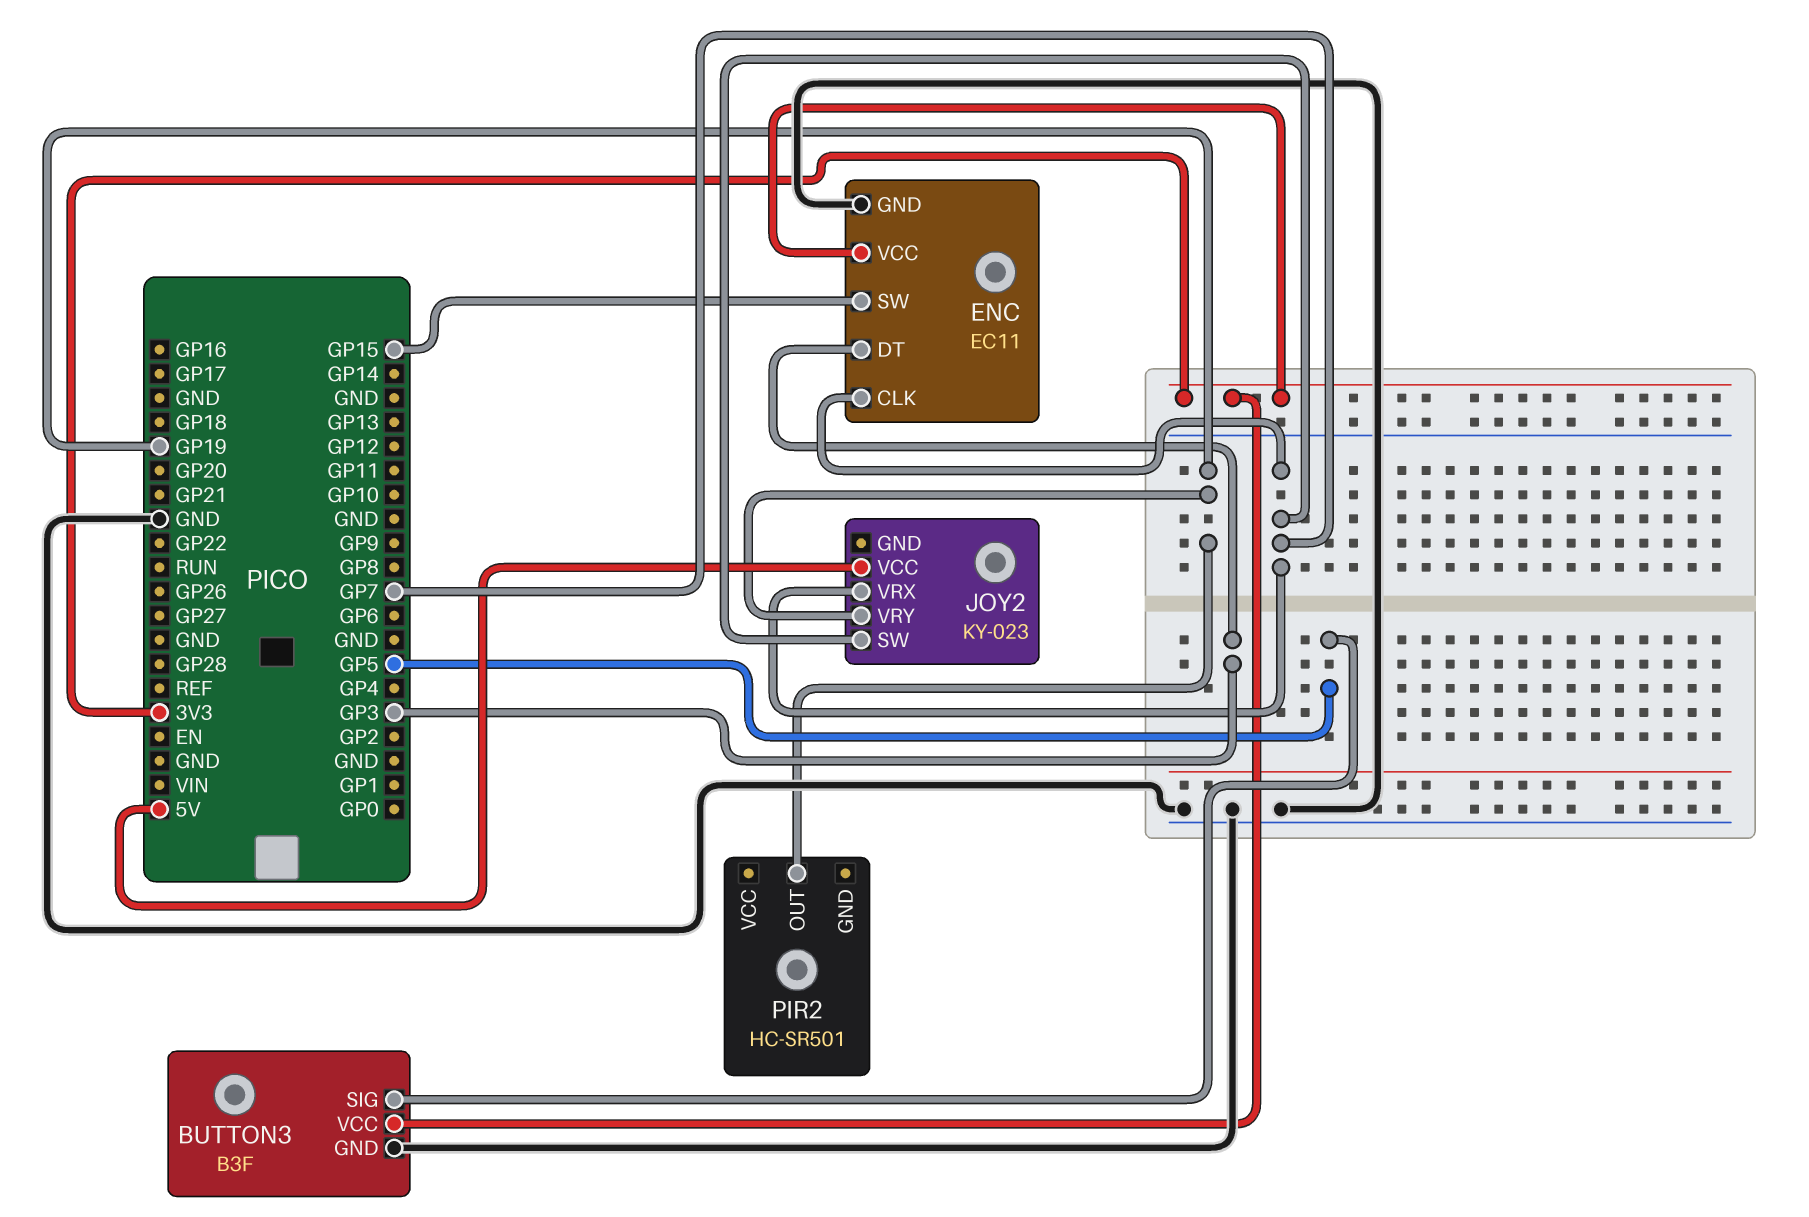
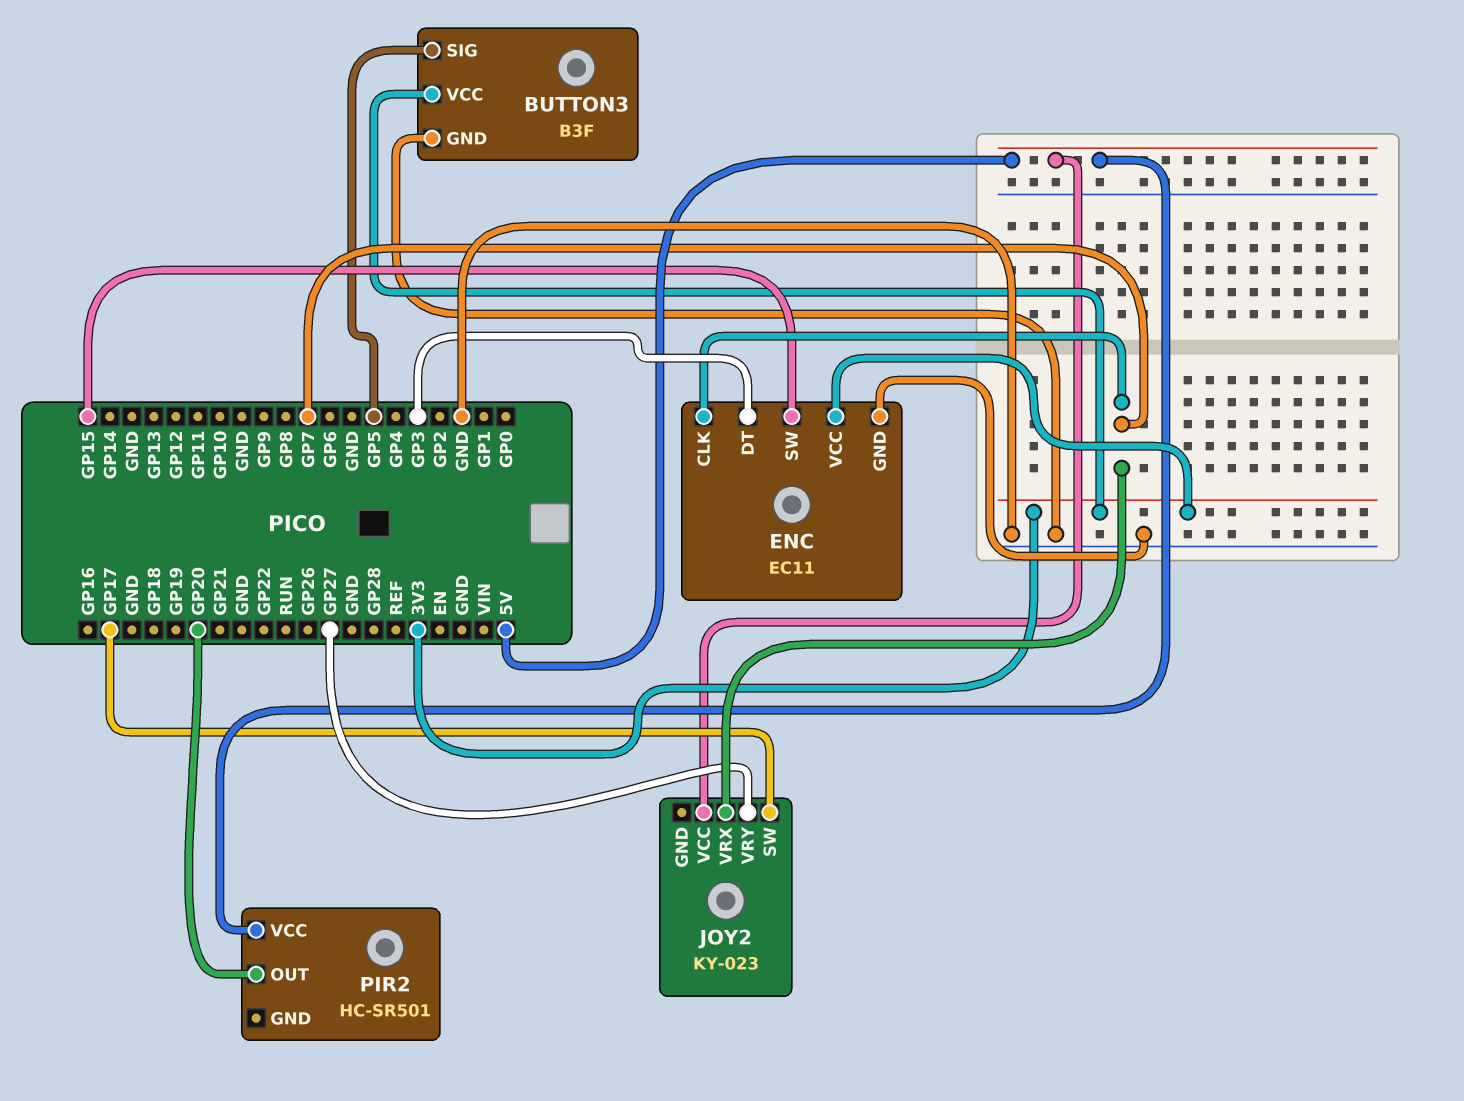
JOY2 pin SW: GP7 -> GP17
JOY2 pin VRY: GP19 -> GP27
PIR2 pin OUT: GP19 -> GP20
PIR2 pin VCC: none -> 5V

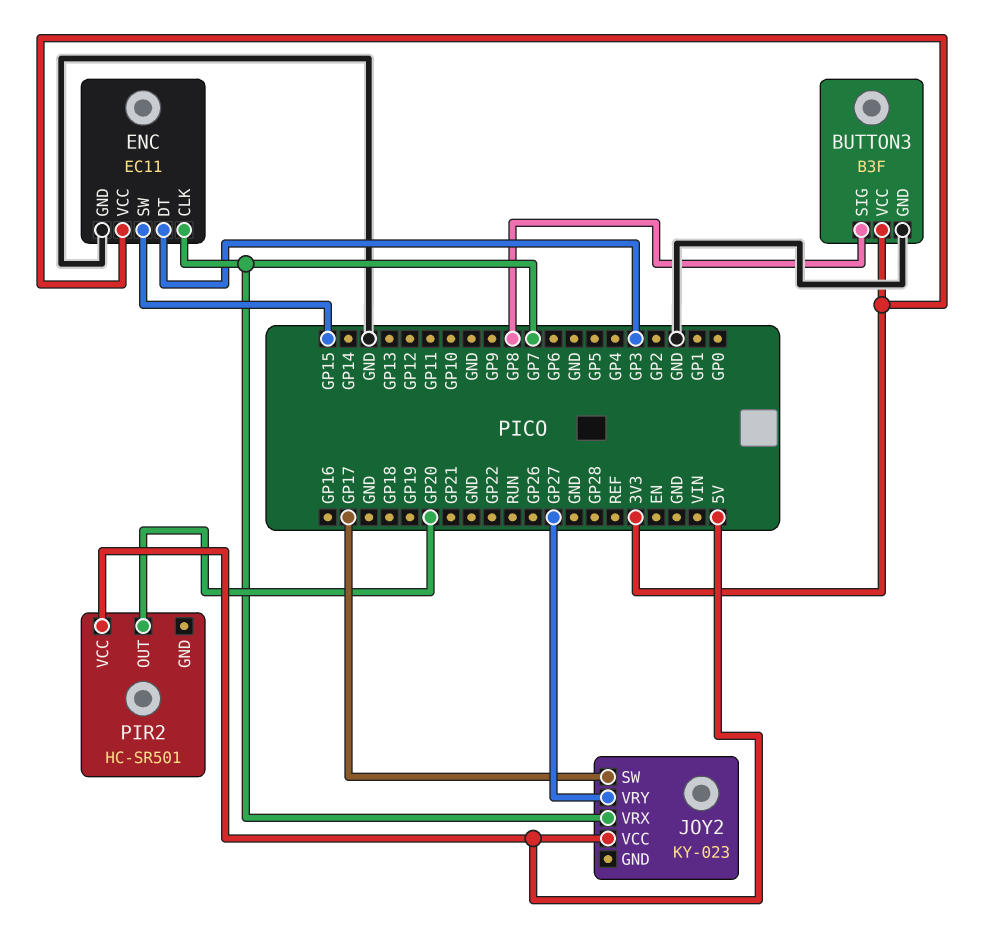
BUTTON3 pin SIG: GP5 -> GP8

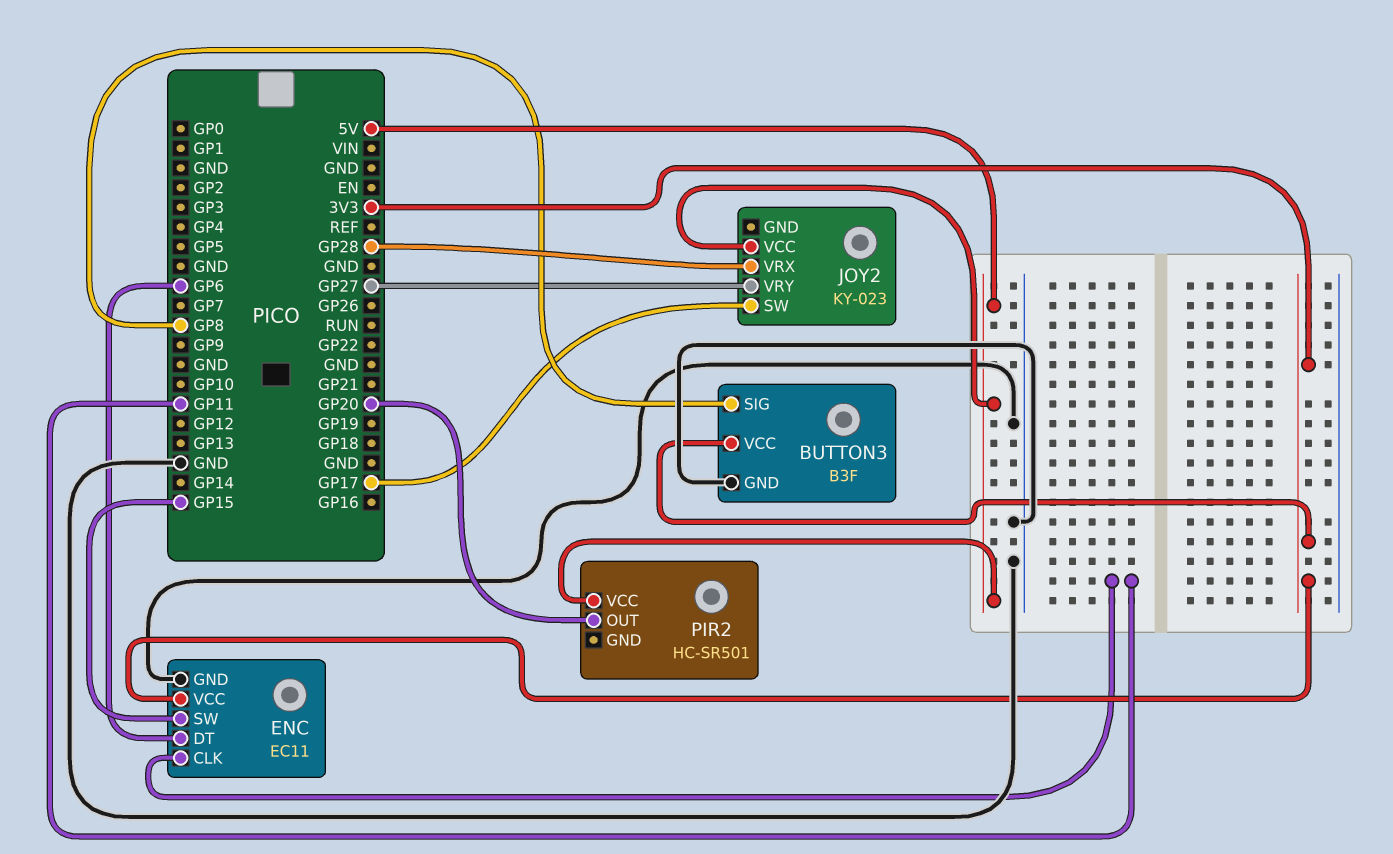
ENC pin CLK: GP7 -> GP11
ENC pin DT: GP3 -> GP6
JOY2 pin VRX: GP7 -> GP28

